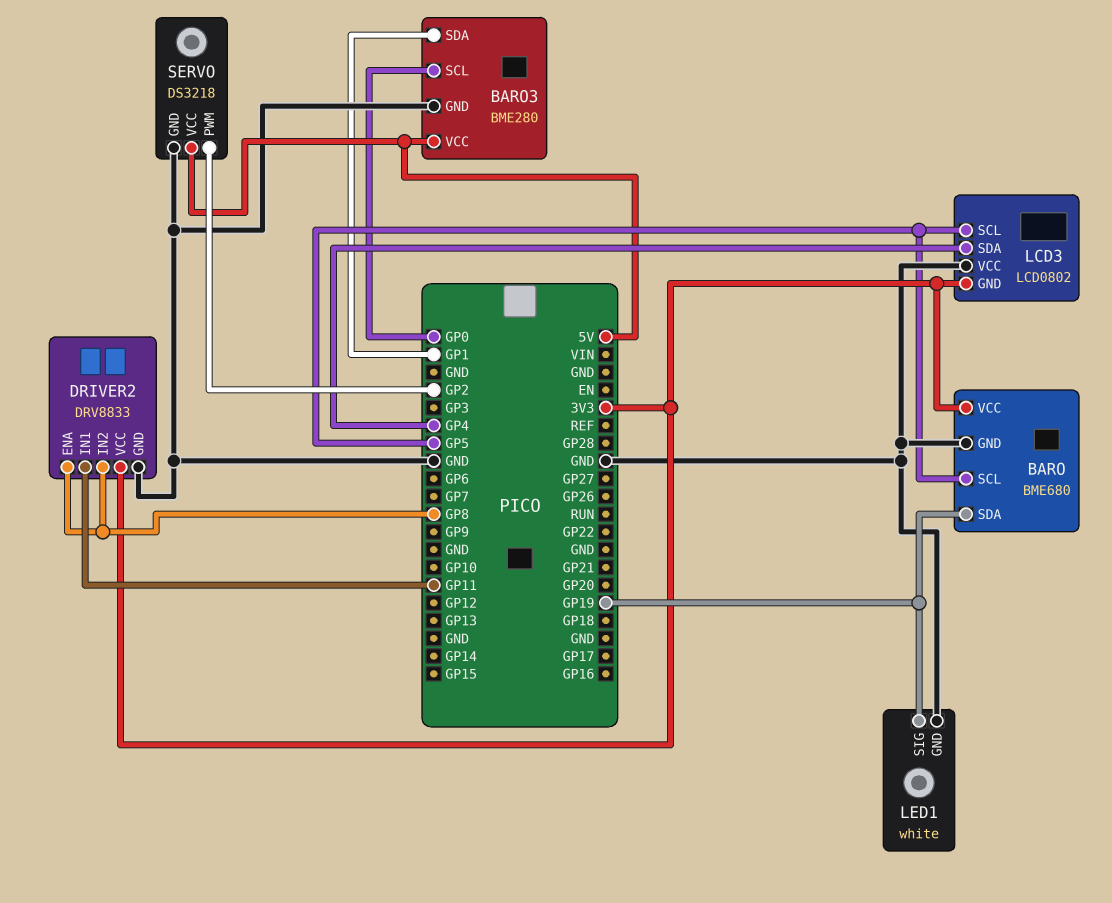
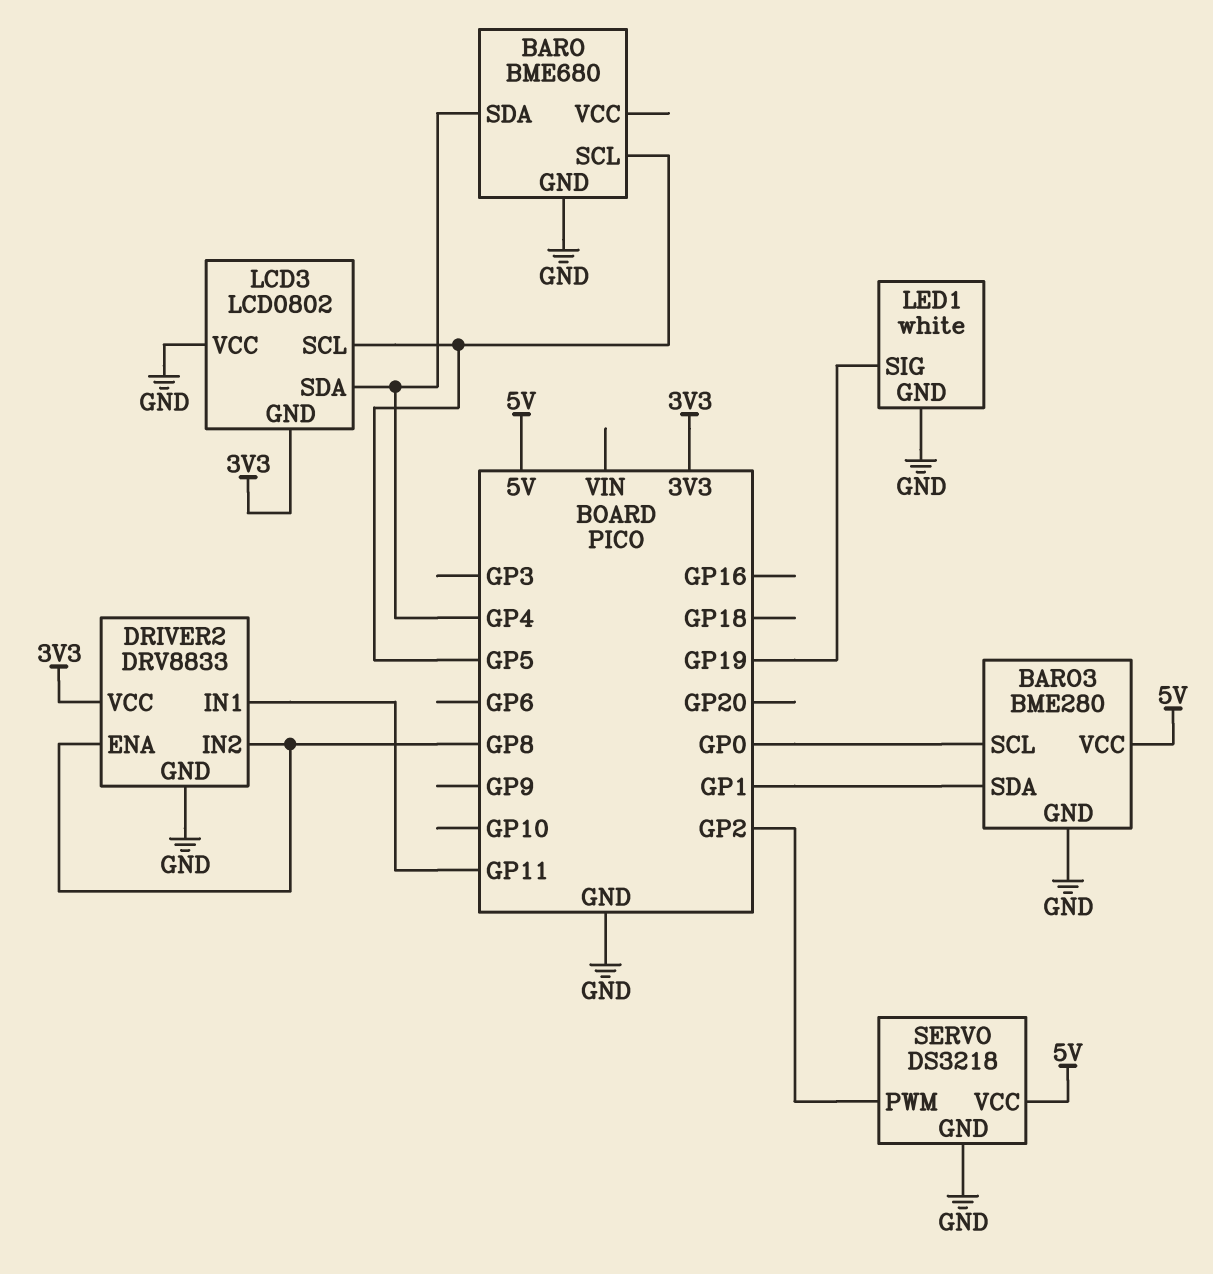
BARO pin SDA: GP19 -> GP4
BARO pin VCC: 3V3 -> none

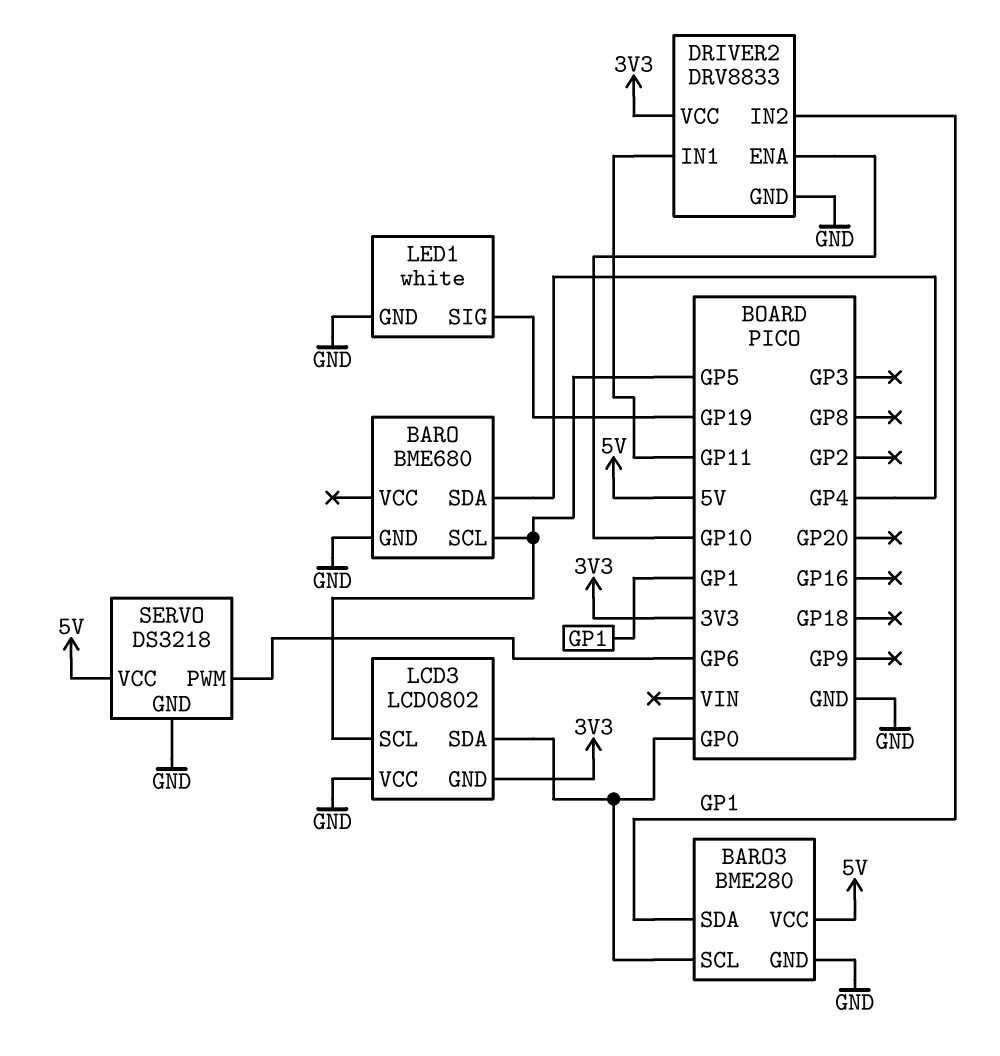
DRIVER2 pin ENA: GP8 -> GP10
DRIVER2 pin IN2: GP8 -> GP1
LCD3 pin SDA: GP4 -> GP0
SERVO pin PWM: GP2 -> GP6

